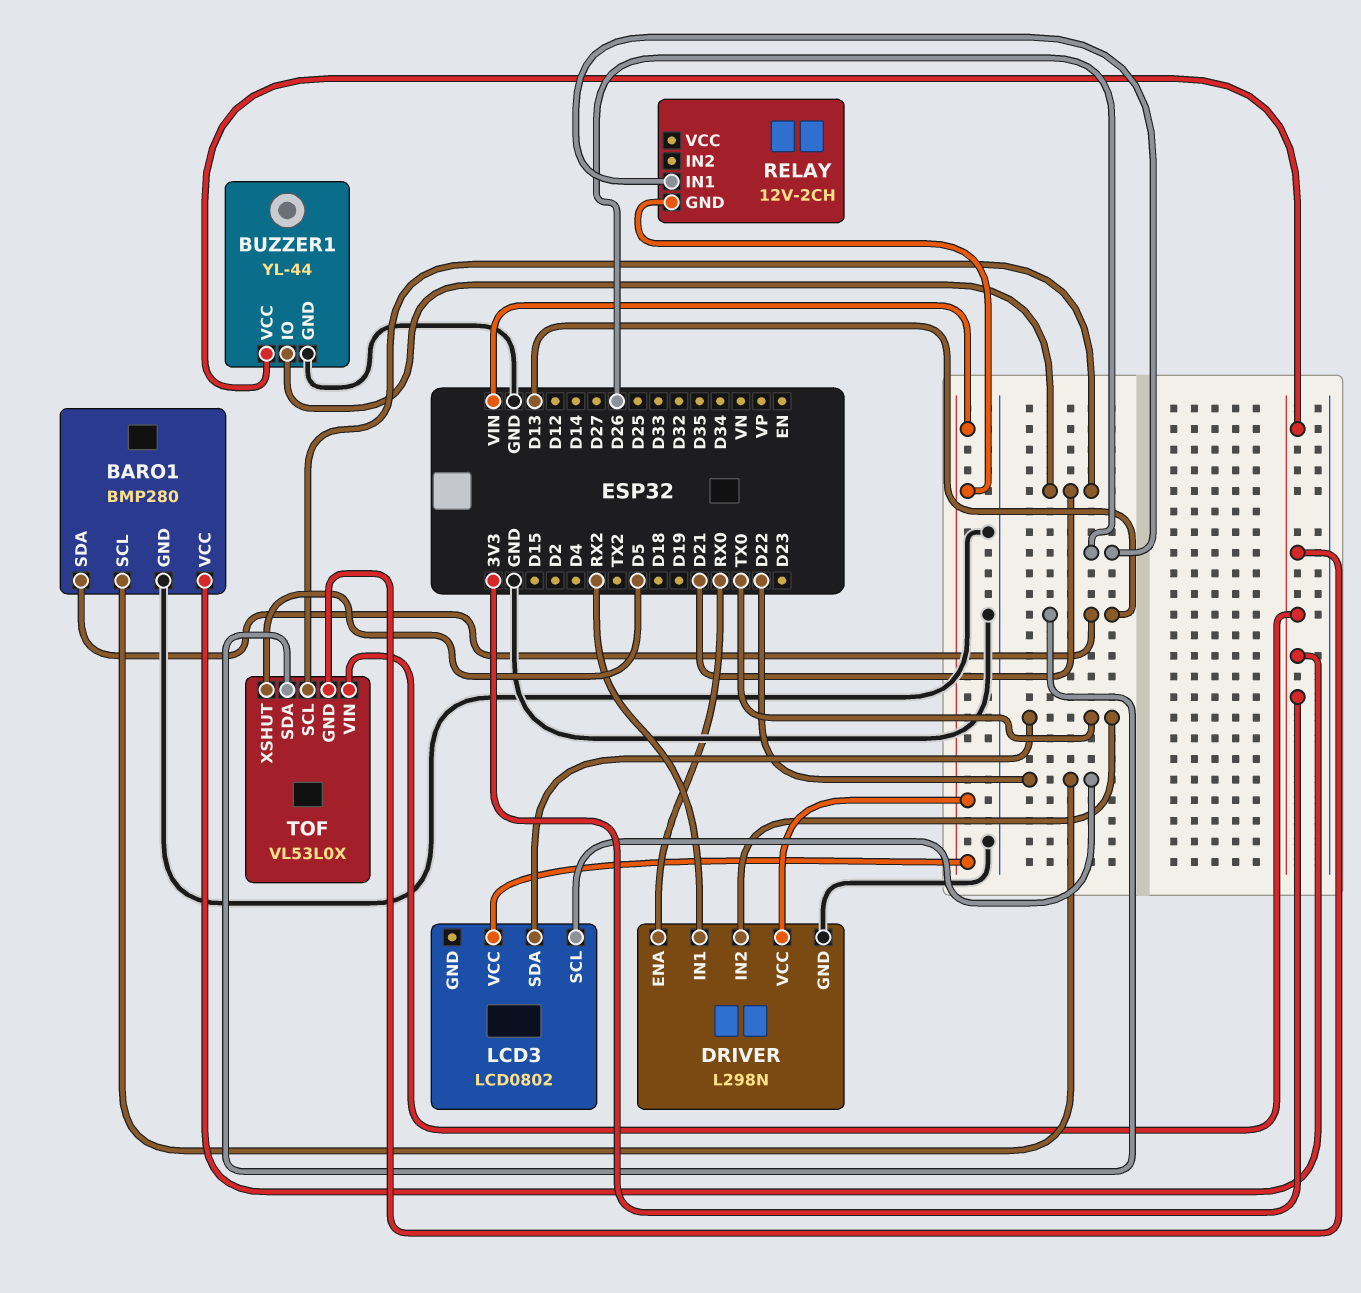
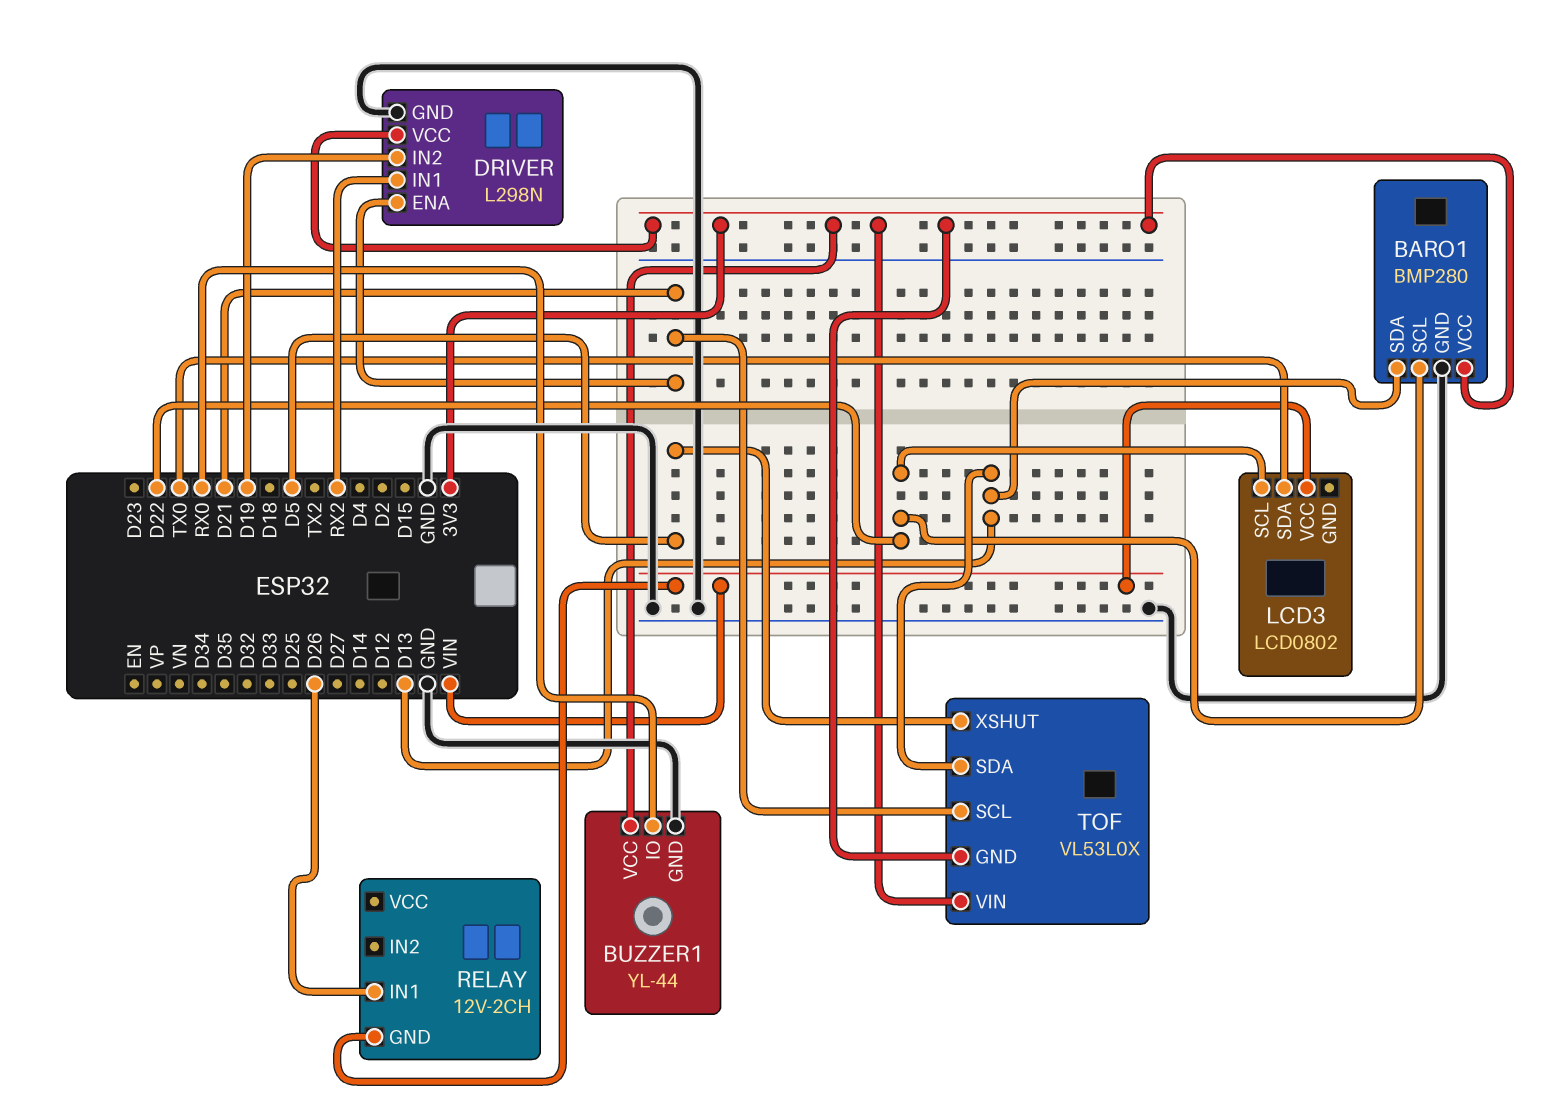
BUZZER1 pin IO: D21 -> RX0
DRIVER pin ENA: RX0 -> D21
DRIVER pin IN2: TX0 -> D19
DRIVER pin VCC: VIN -> 3V3

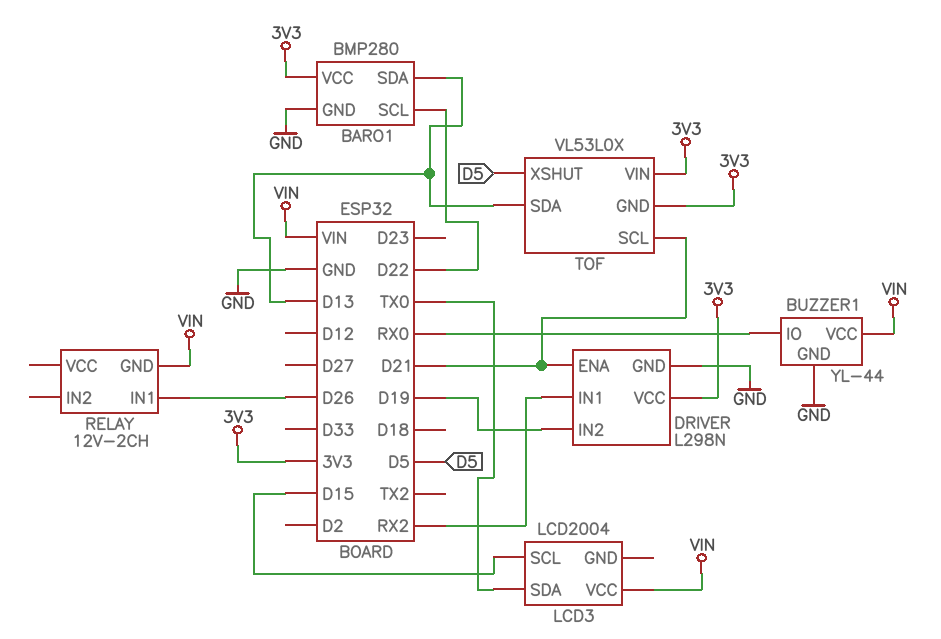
BUZZER1 pin VCC: 3V3 -> VIN
LCD3: LCD0802 -> LCD2004
LCD3 pin SCL: D22 -> D15

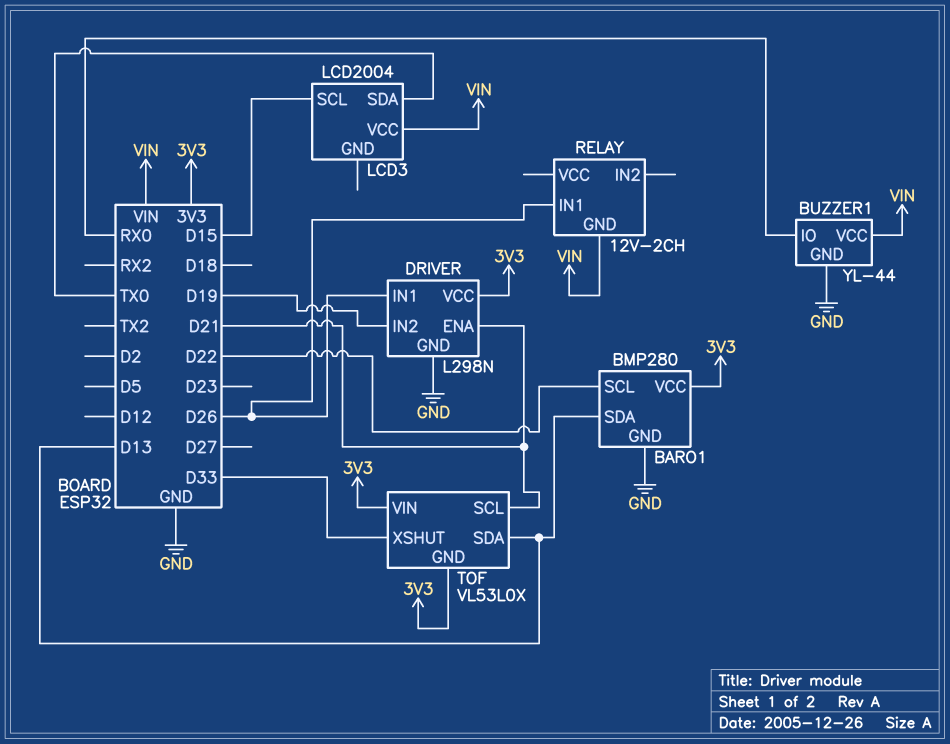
DRIVER pin IN1: RX2 -> D26
TOF pin XSHUT: D5 -> D33

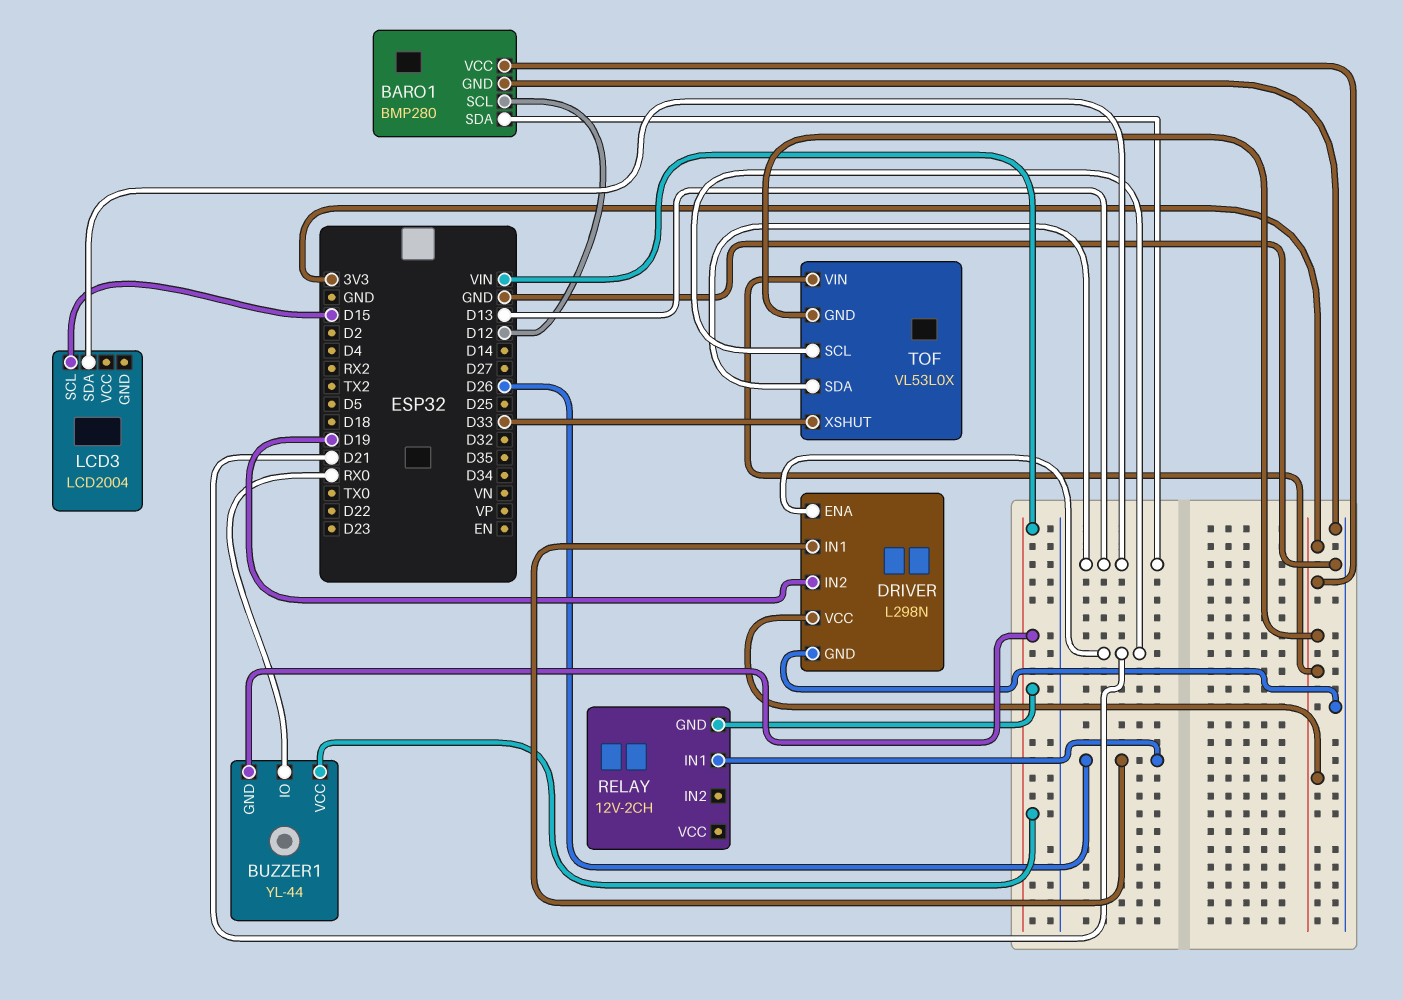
BARO1 pin SCL: D22 -> D12
BUZZER1 pin GND: GND -> VIN
LCD3 pin SDA: TX0 -> D13
LCD3 pin VCC: VIN -> none

